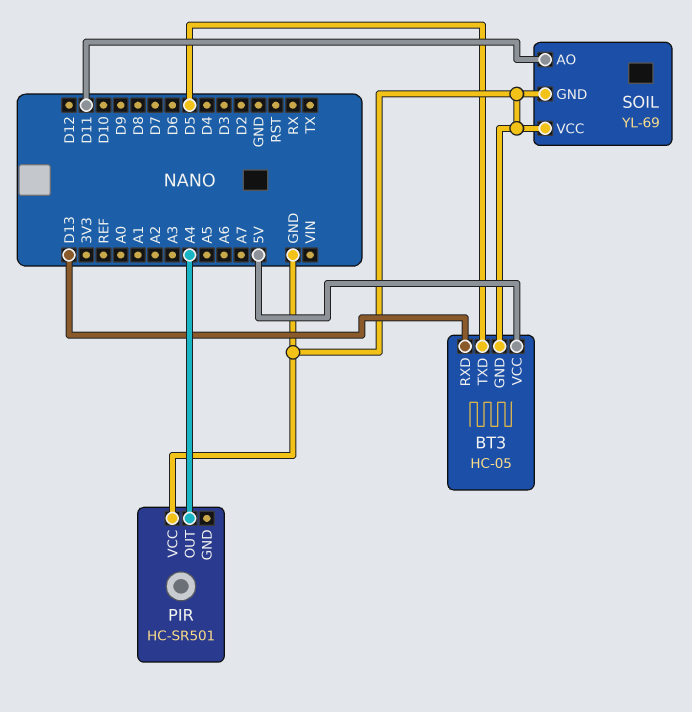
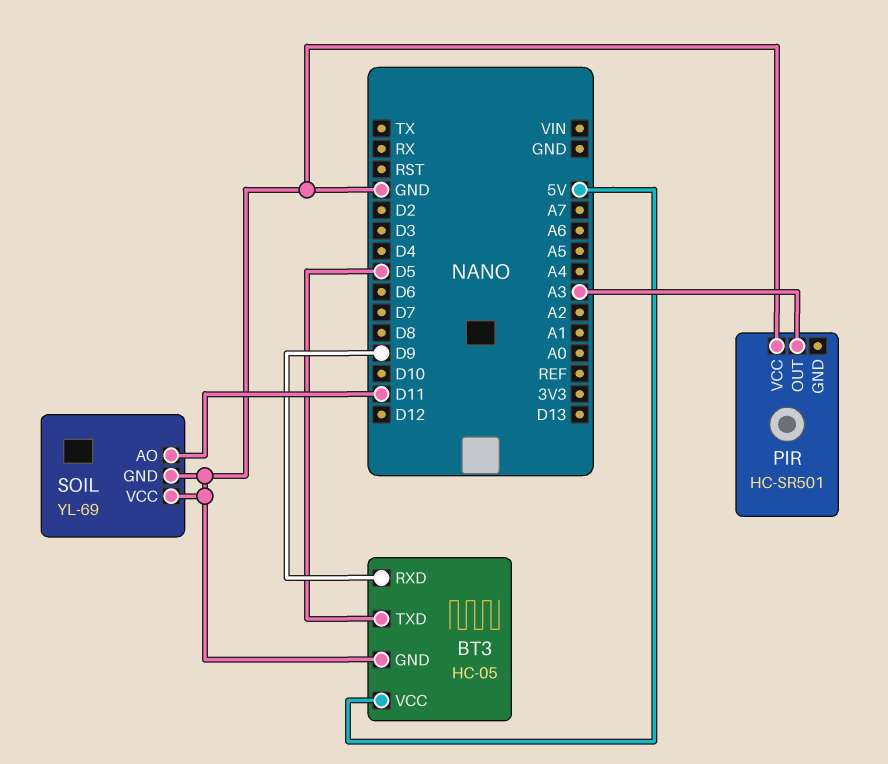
BT3 pin RXD: D13 -> D9
PIR pin OUT: A4 -> A3

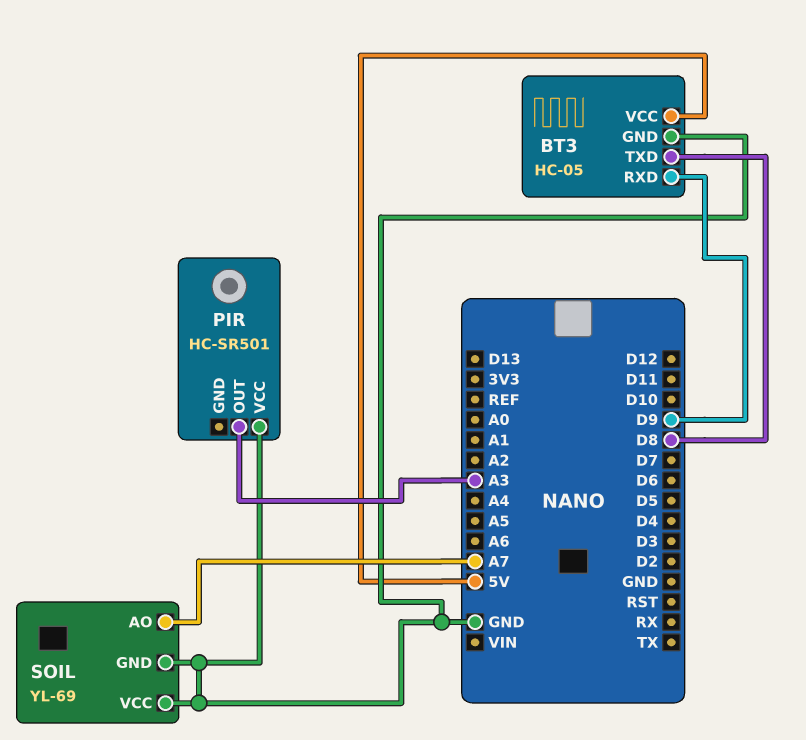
BT3 pin TXD: D5 -> D8
SOIL pin AO: D11 -> A7

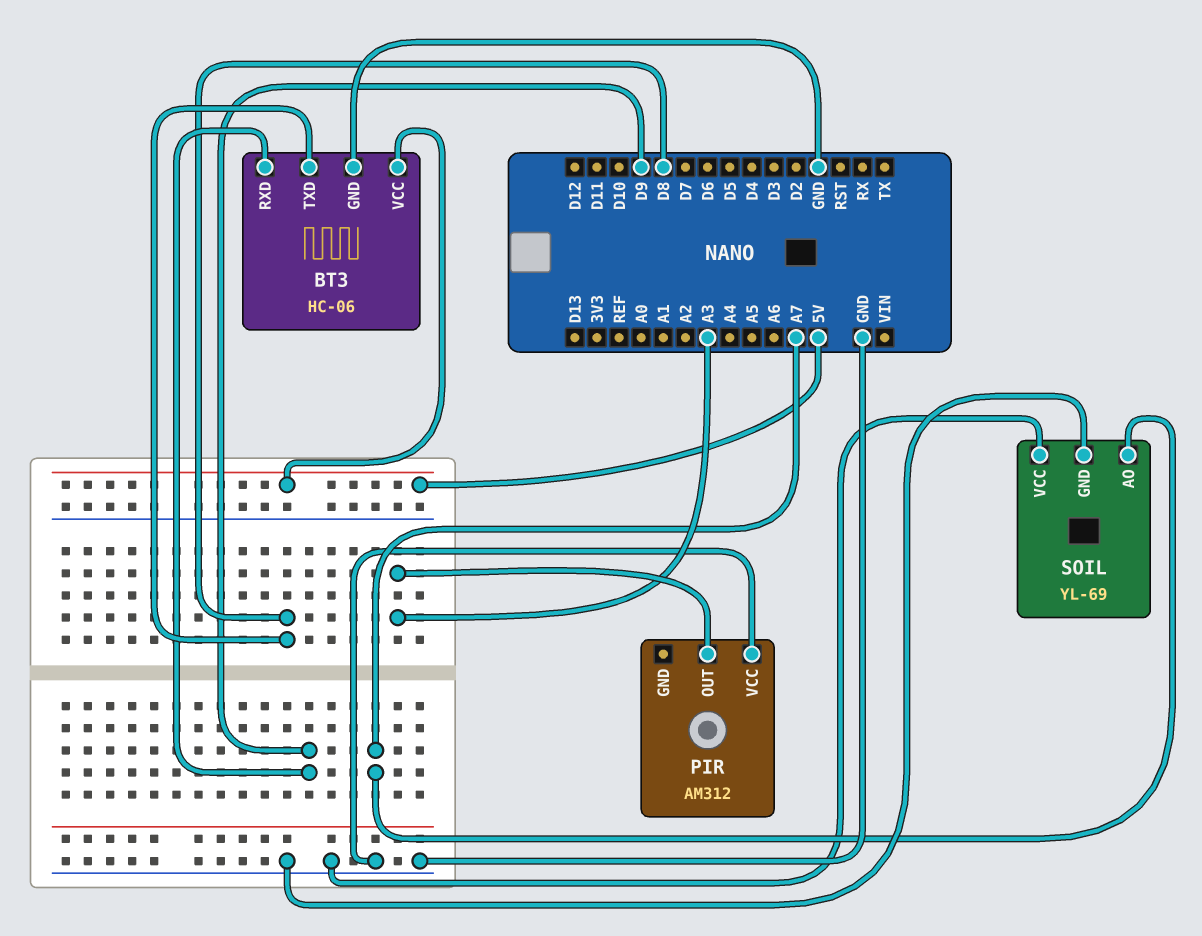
BT3: HC-05 -> HC-06
PIR: HC-SR501 -> AM312

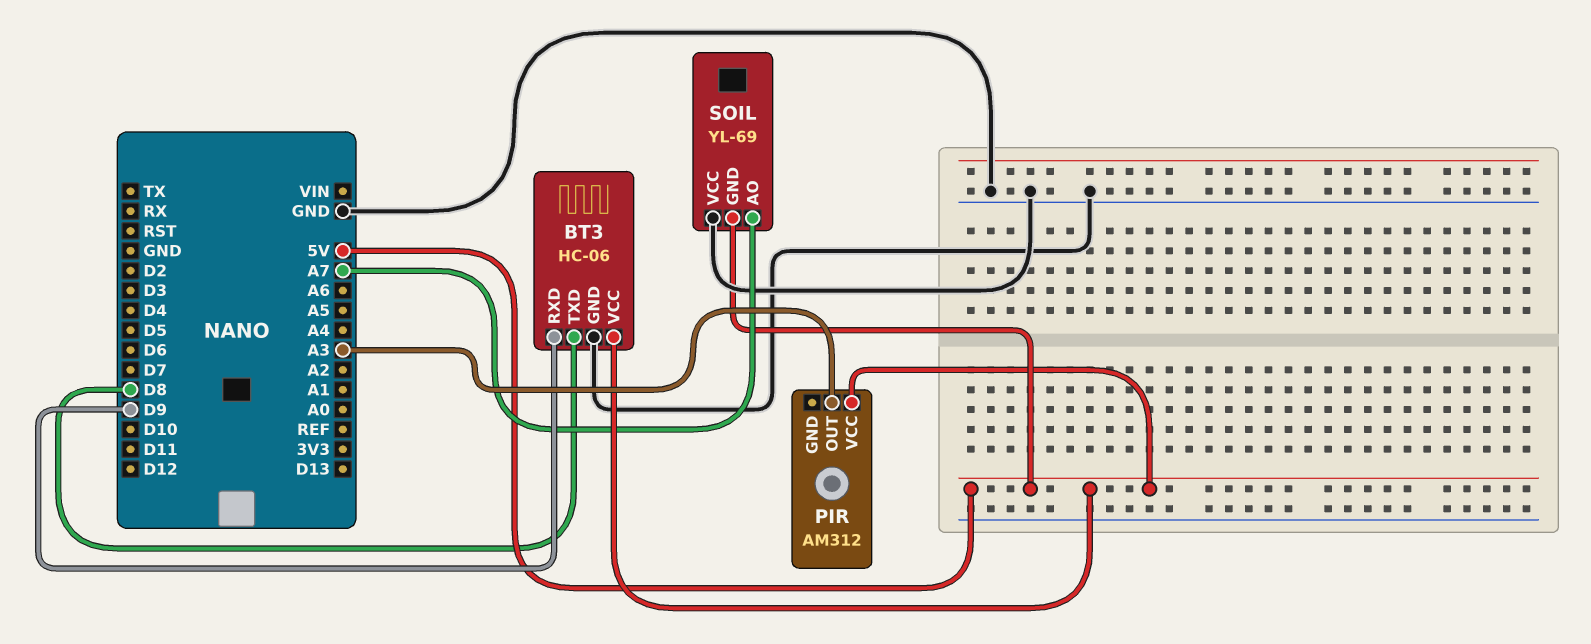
PIR pin VCC: GND -> 5V
SOIL pin GND: GND -> 5V

